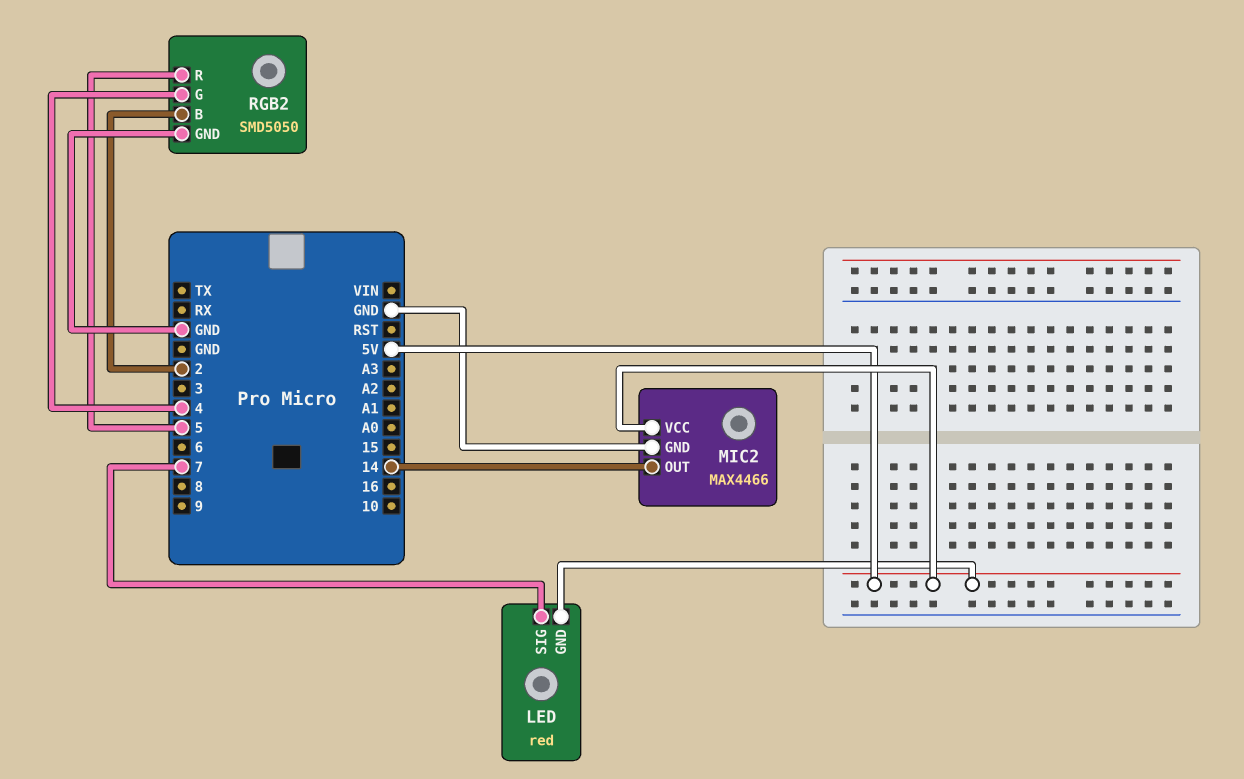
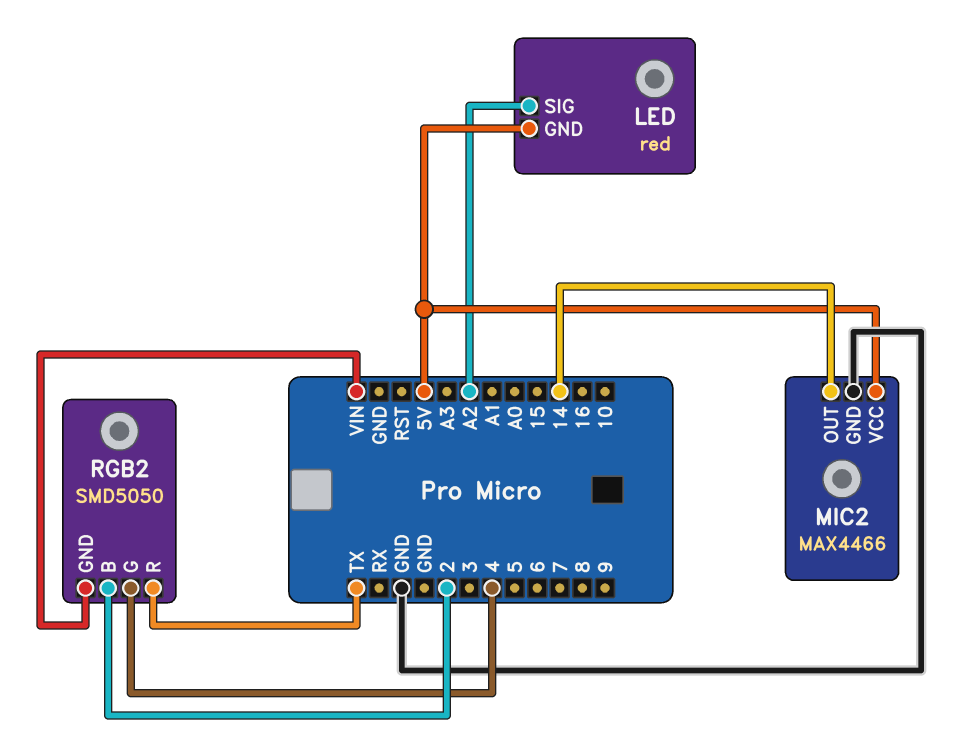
LED pin SIG: 7 -> A2
RGB2 pin GND: GND -> VIN
RGB2 pin R: 5 -> TX

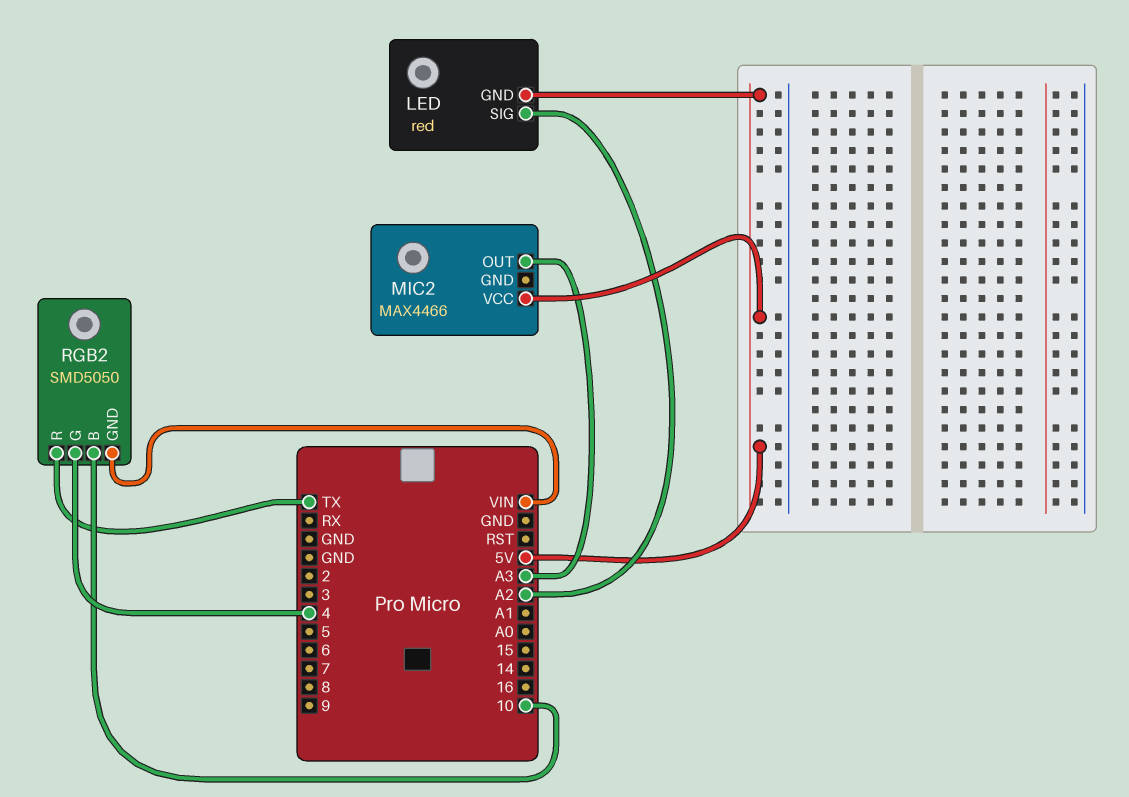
MIC2 pin GND: GND -> none
MIC2 pin OUT: 14 -> A3
RGB2 pin B: 2 -> 10

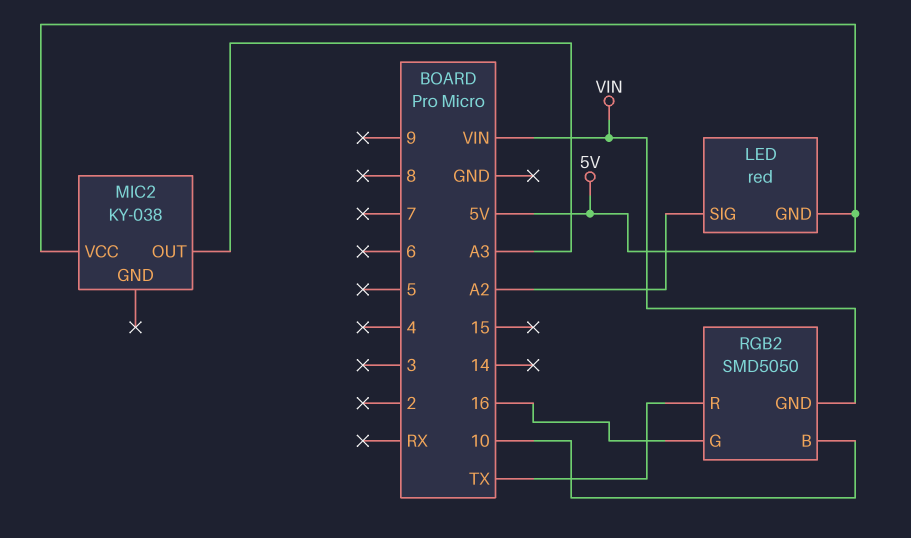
MIC2: MAX4466 -> KY-038
RGB2 pin G: 4 -> 16

